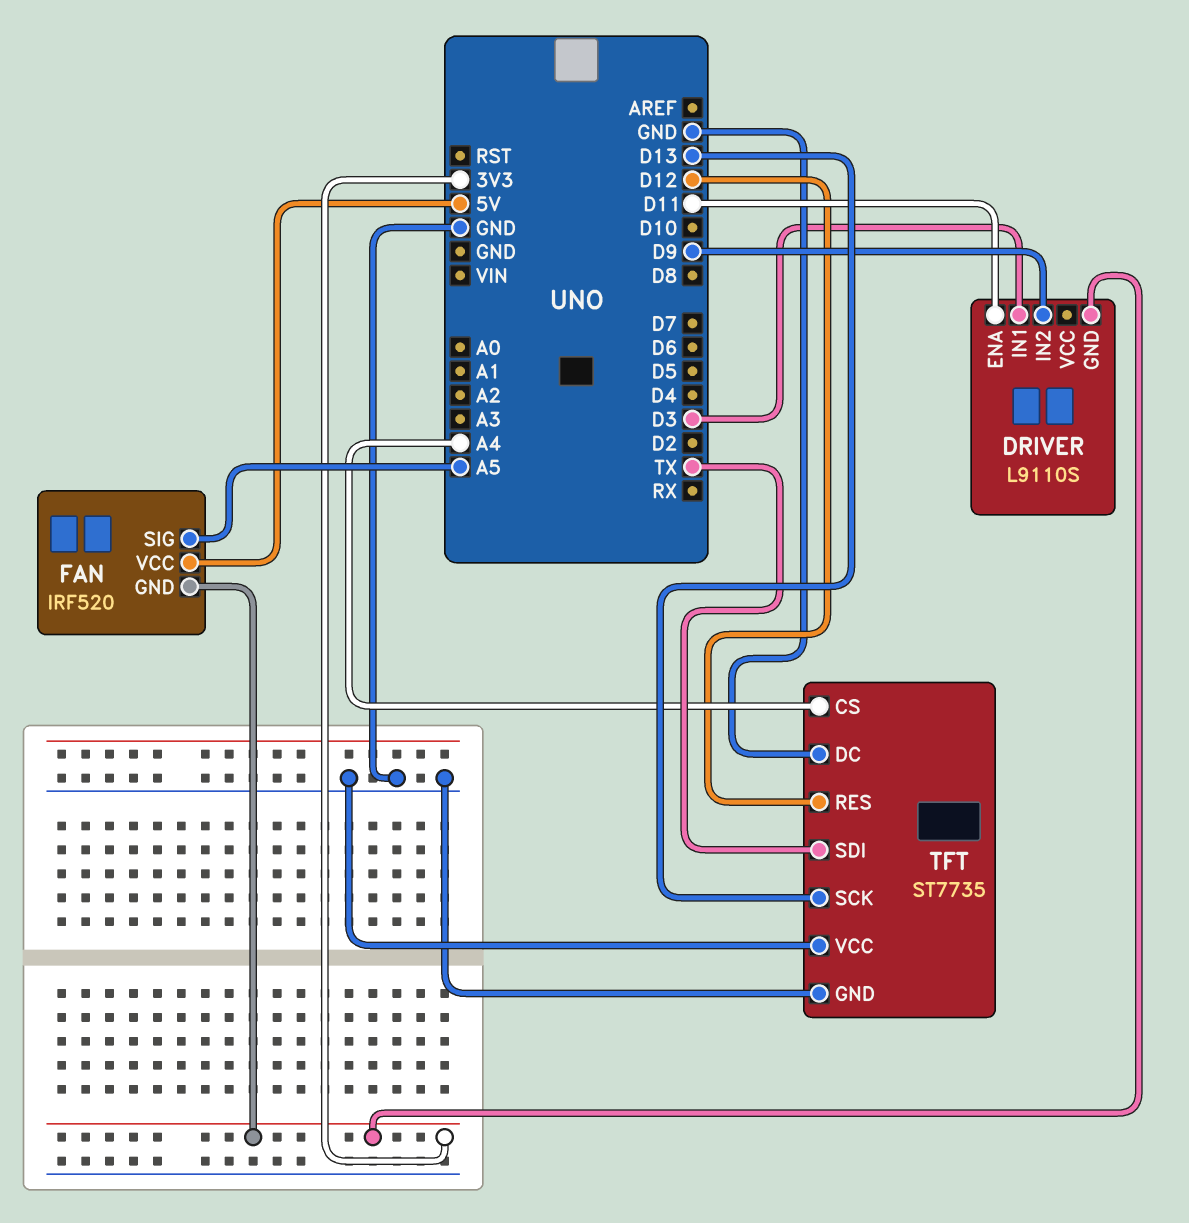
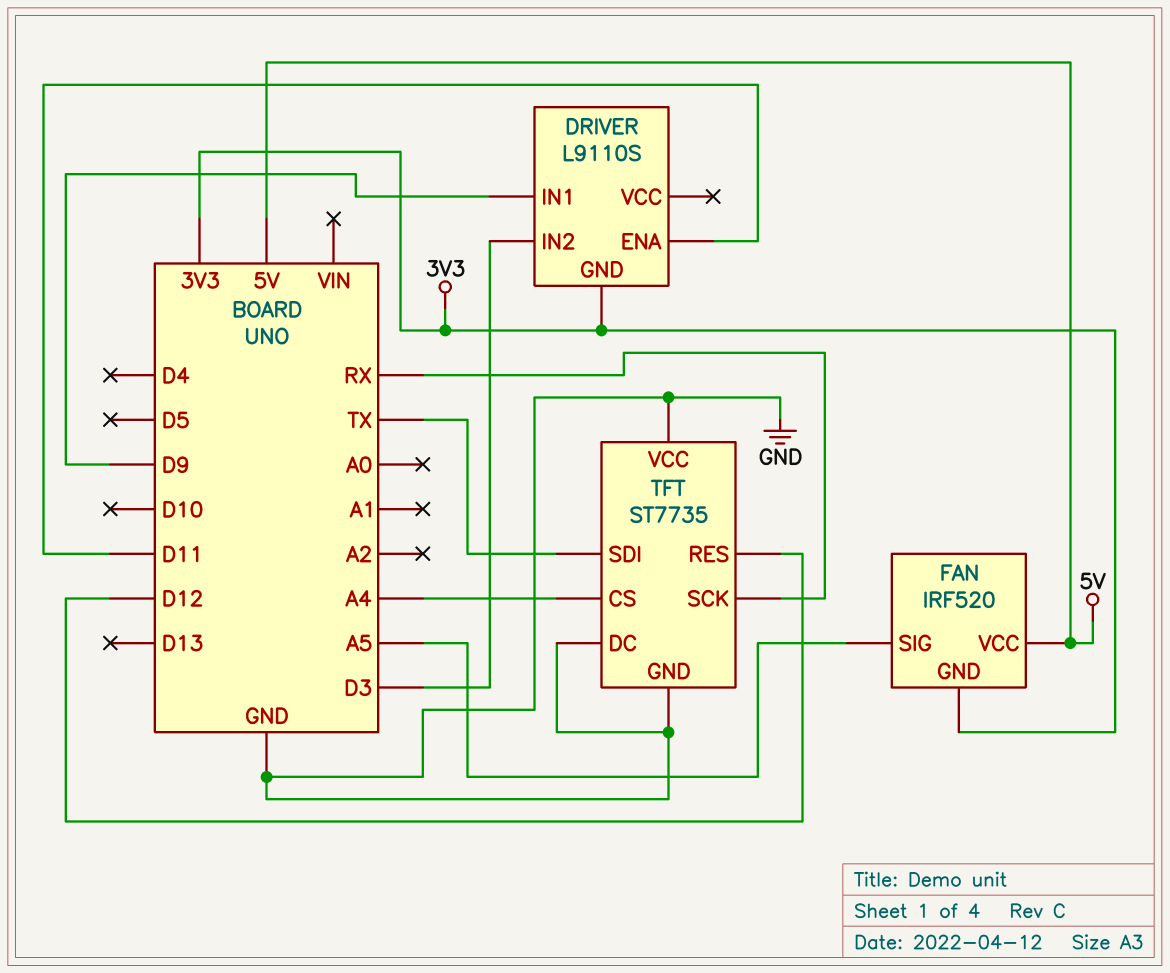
DRIVER pin IN1: D3 -> D9
DRIVER pin IN2: D9 -> D3
TFT pin SCK: D13 -> RX

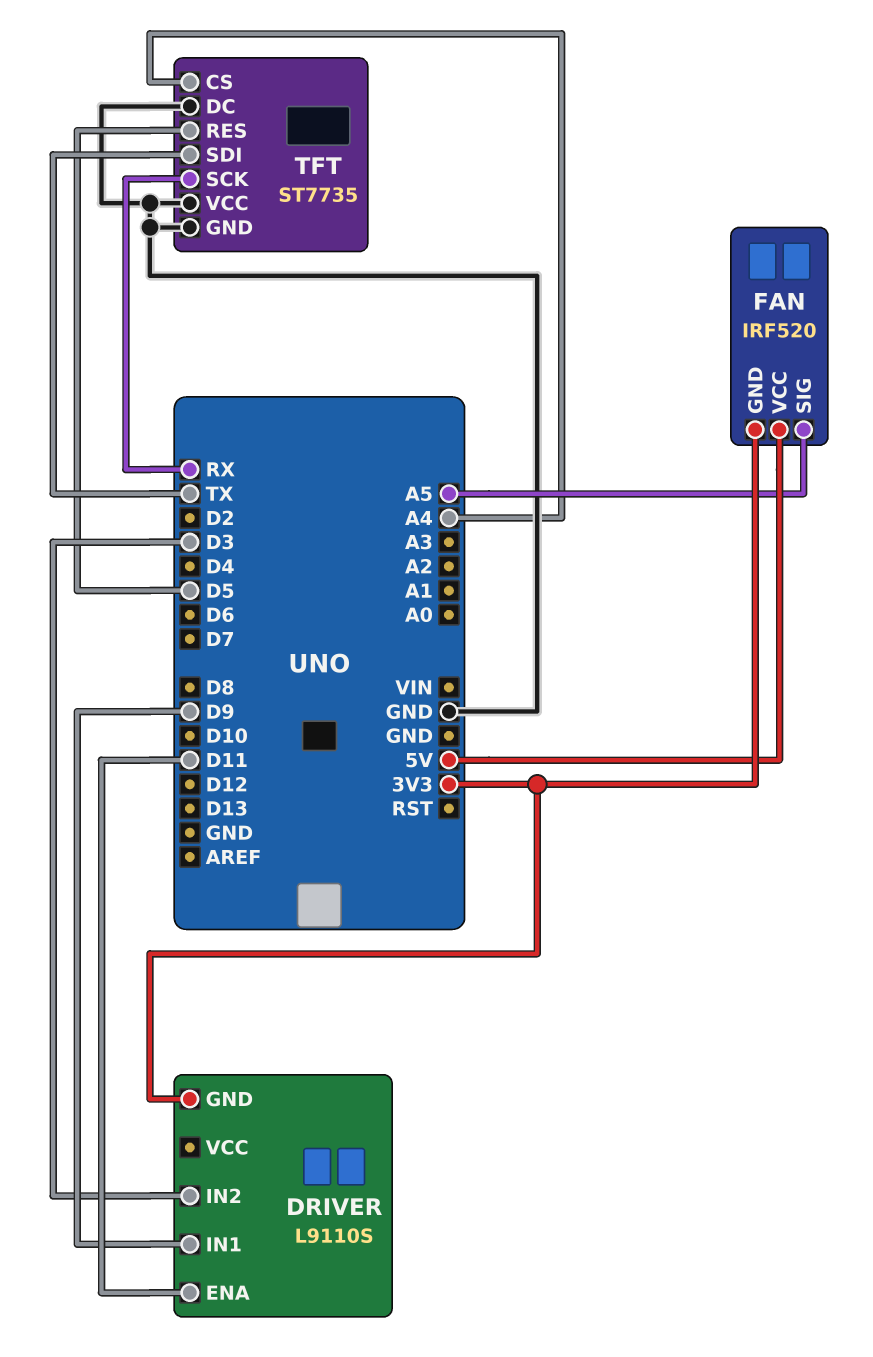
TFT pin RES: D12 -> D5

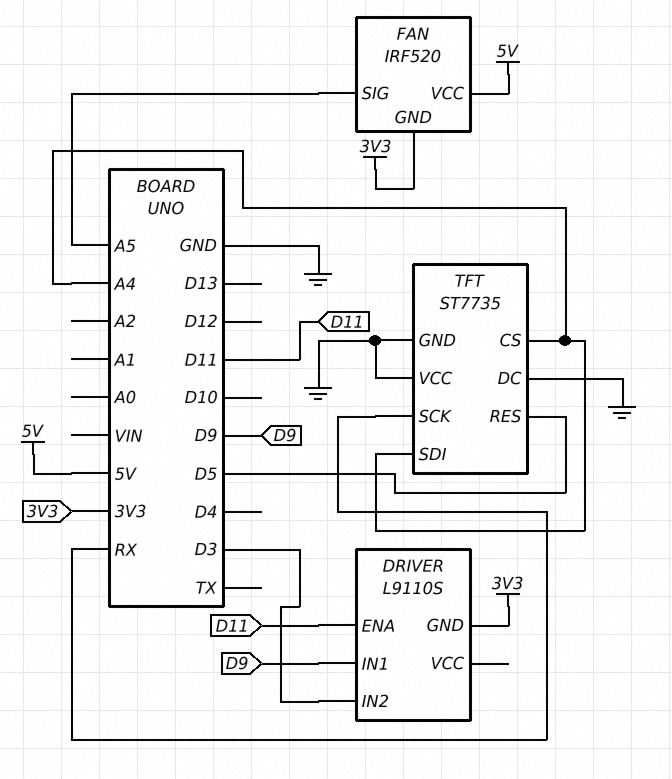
TFT pin SDI: TX -> A4

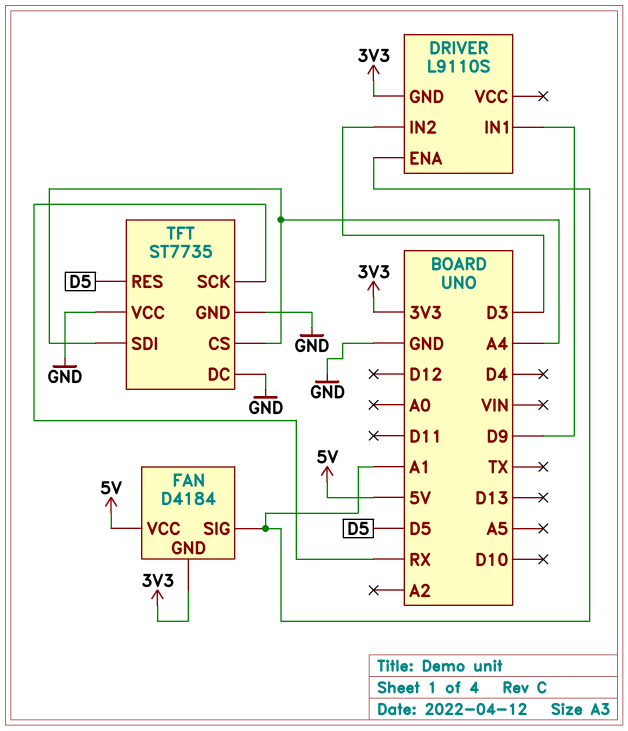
DRIVER pin ENA: D11 -> A1
FAN: IRF520 -> D4184
FAN pin SIG: A5 -> A1

